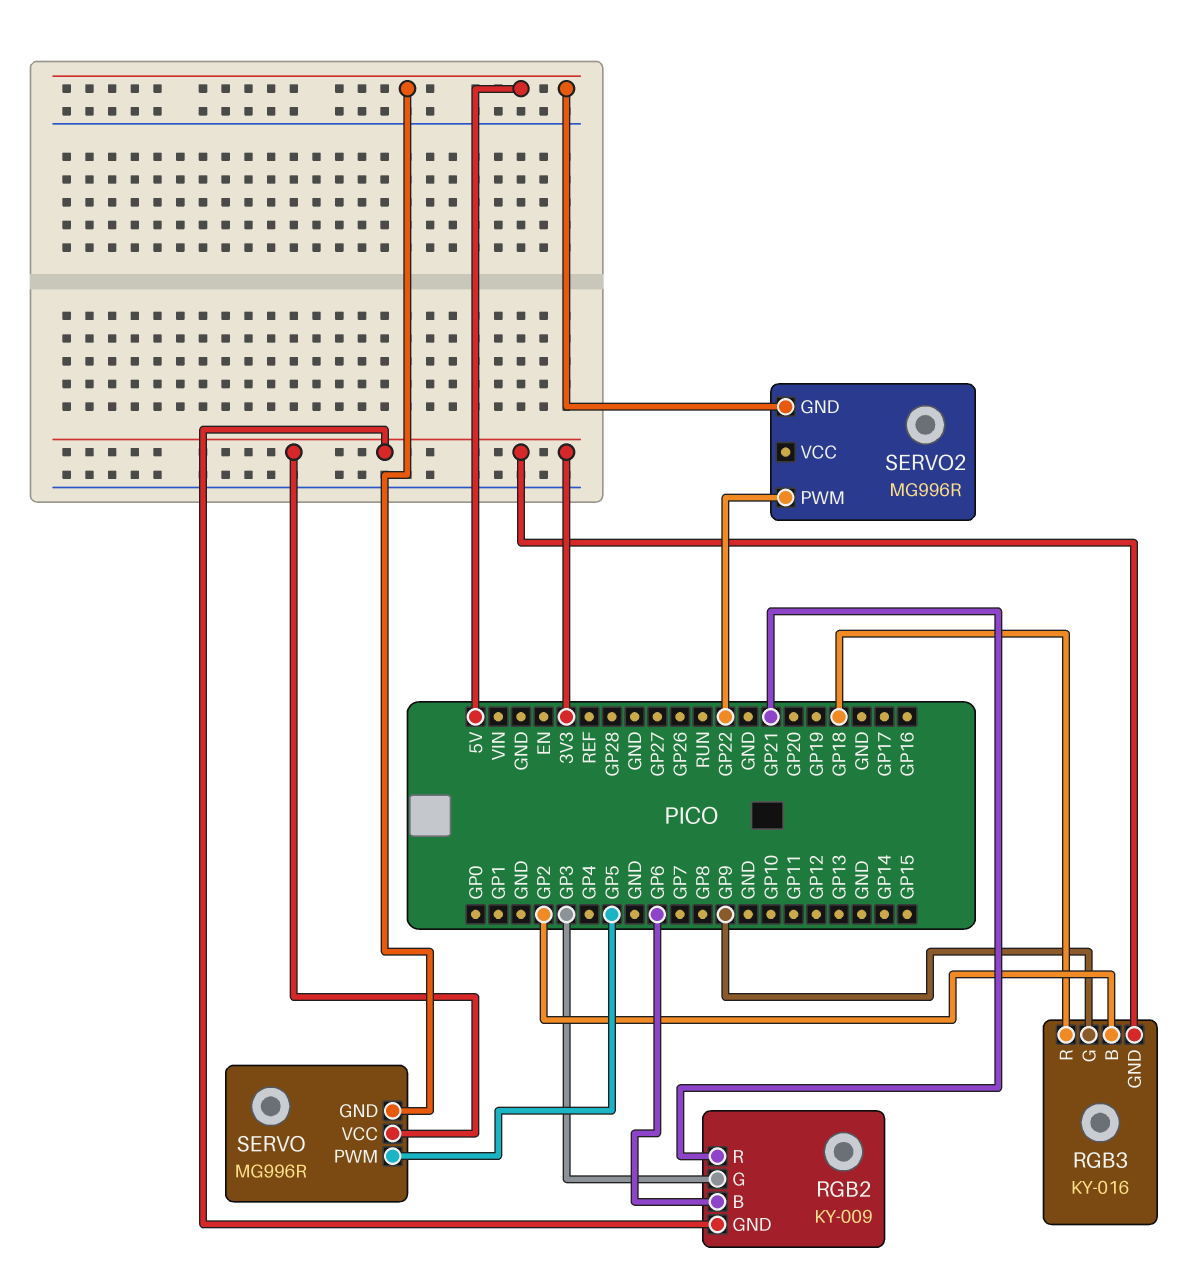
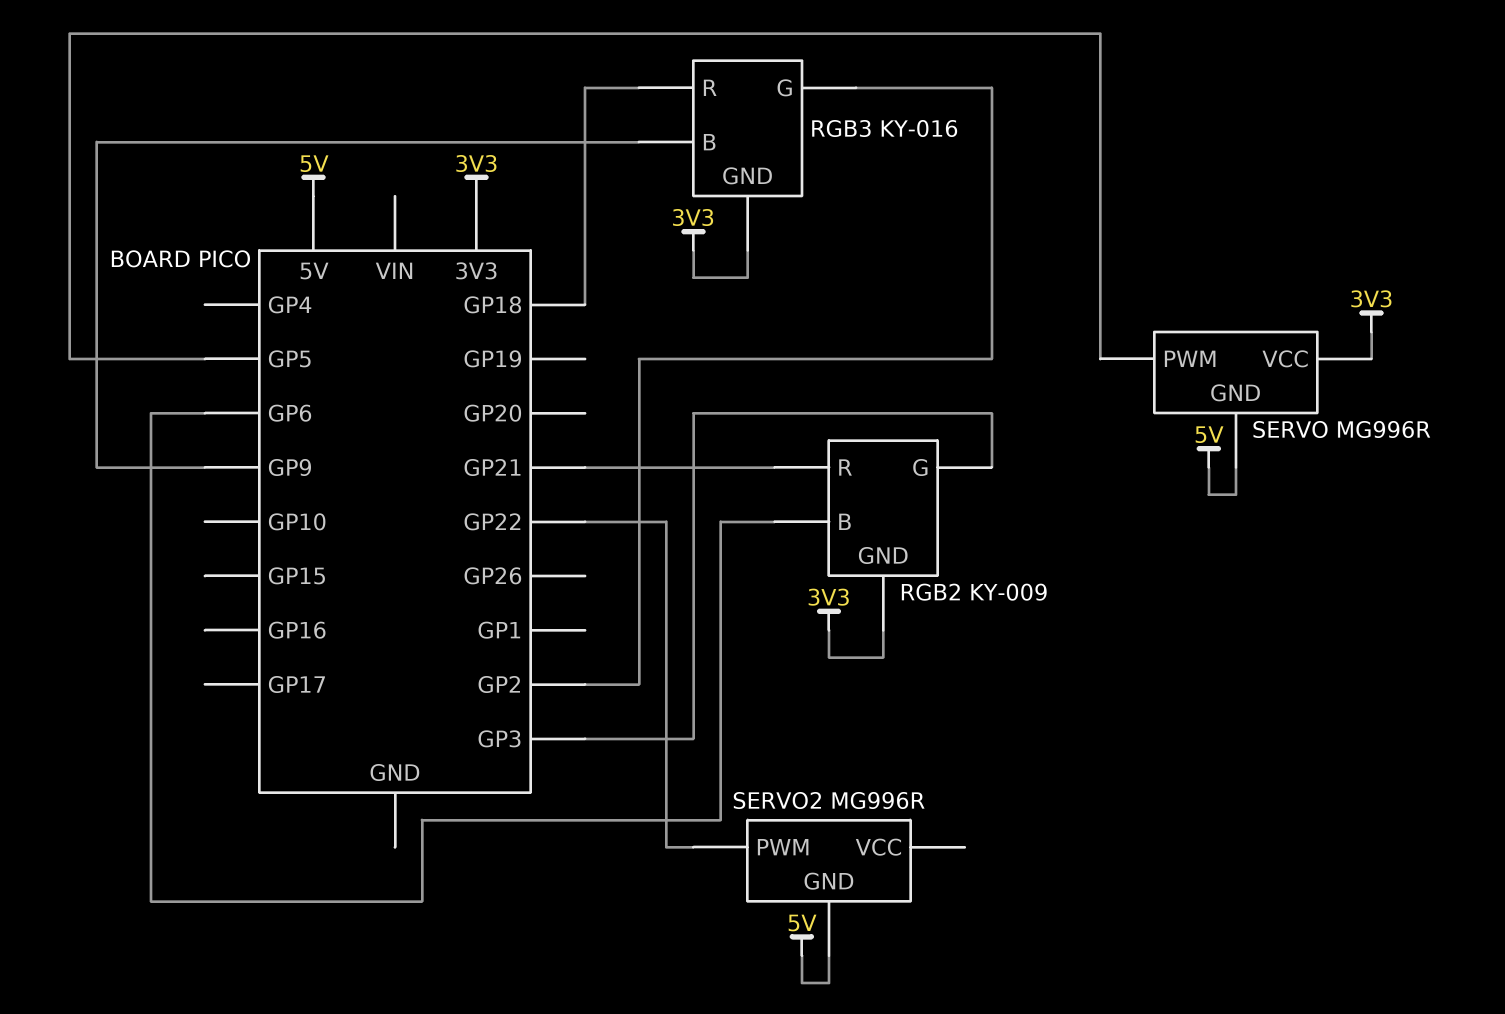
RGB3 pin B: GP2 -> GP9
RGB3 pin G: GP9 -> GP2

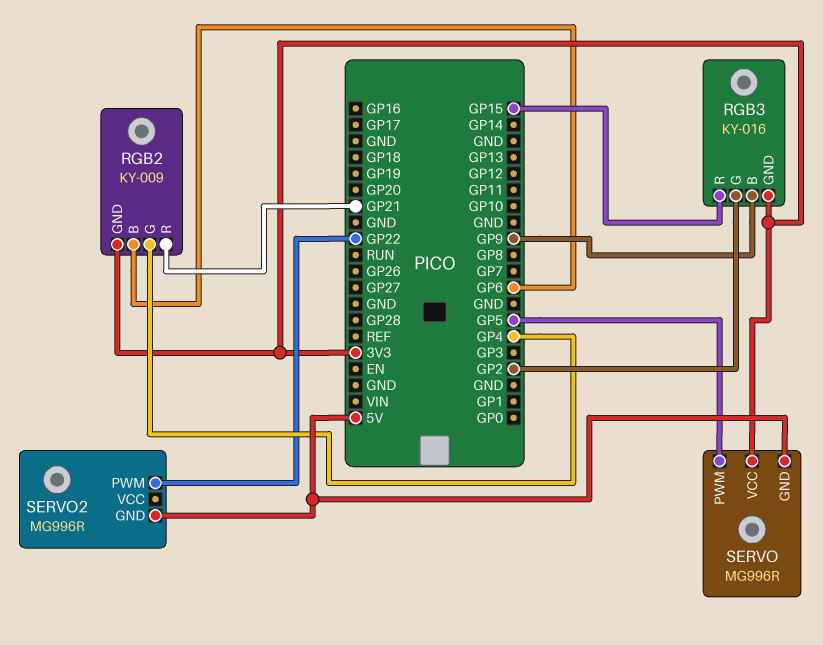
RGB2 pin G: GP3 -> GP4
RGB3 pin R: GP18 -> GP15

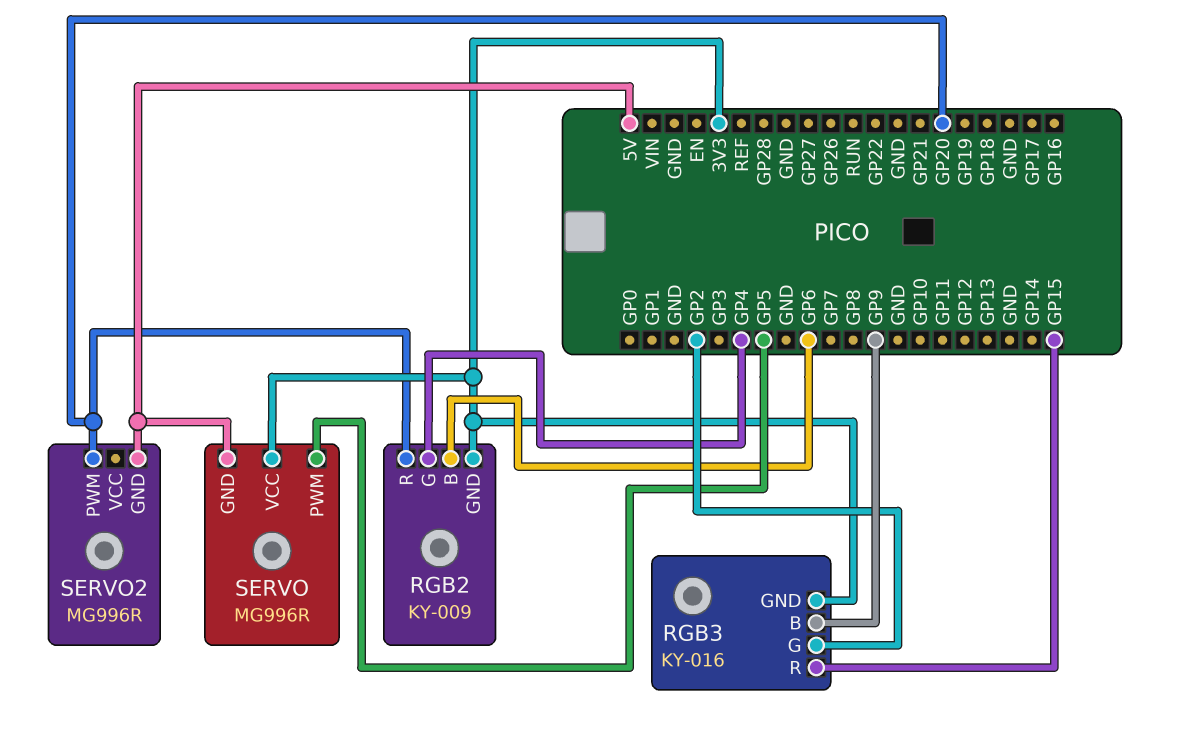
RGB2 pin R: GP21 -> GP20
SERVO2 pin PWM: GP22 -> GP20

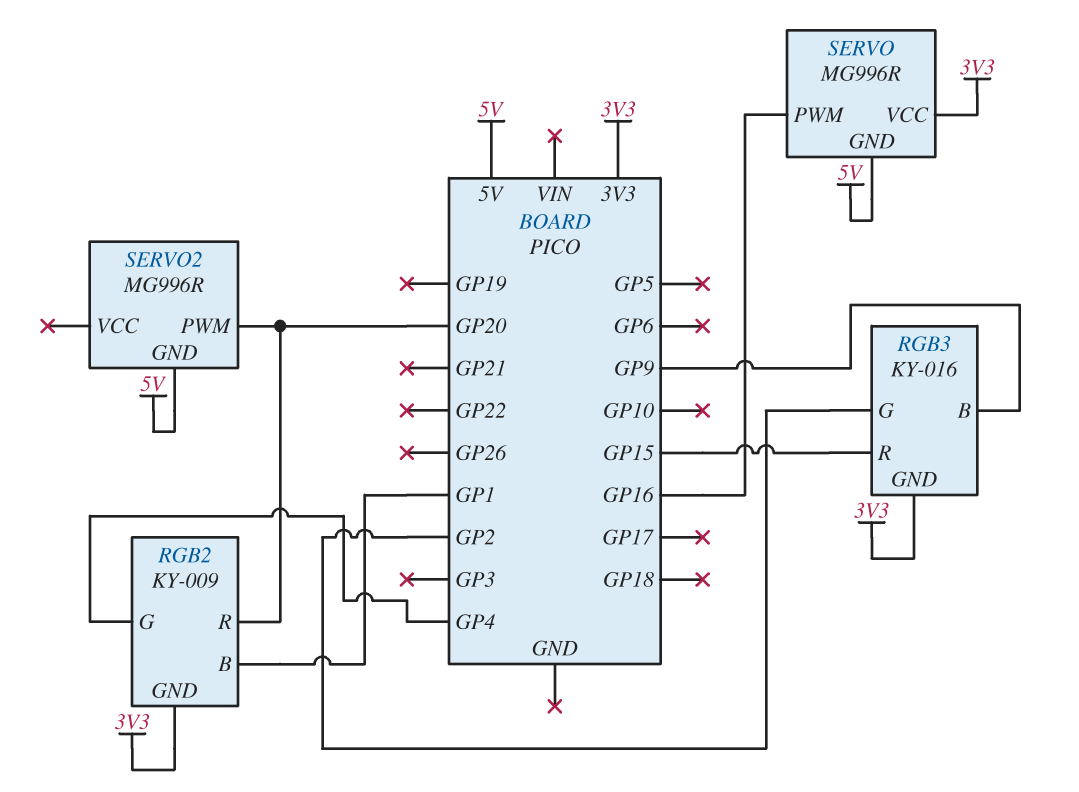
RGB2 pin B: GP6 -> GP1
SERVO pin PWM: GP5 -> GP16

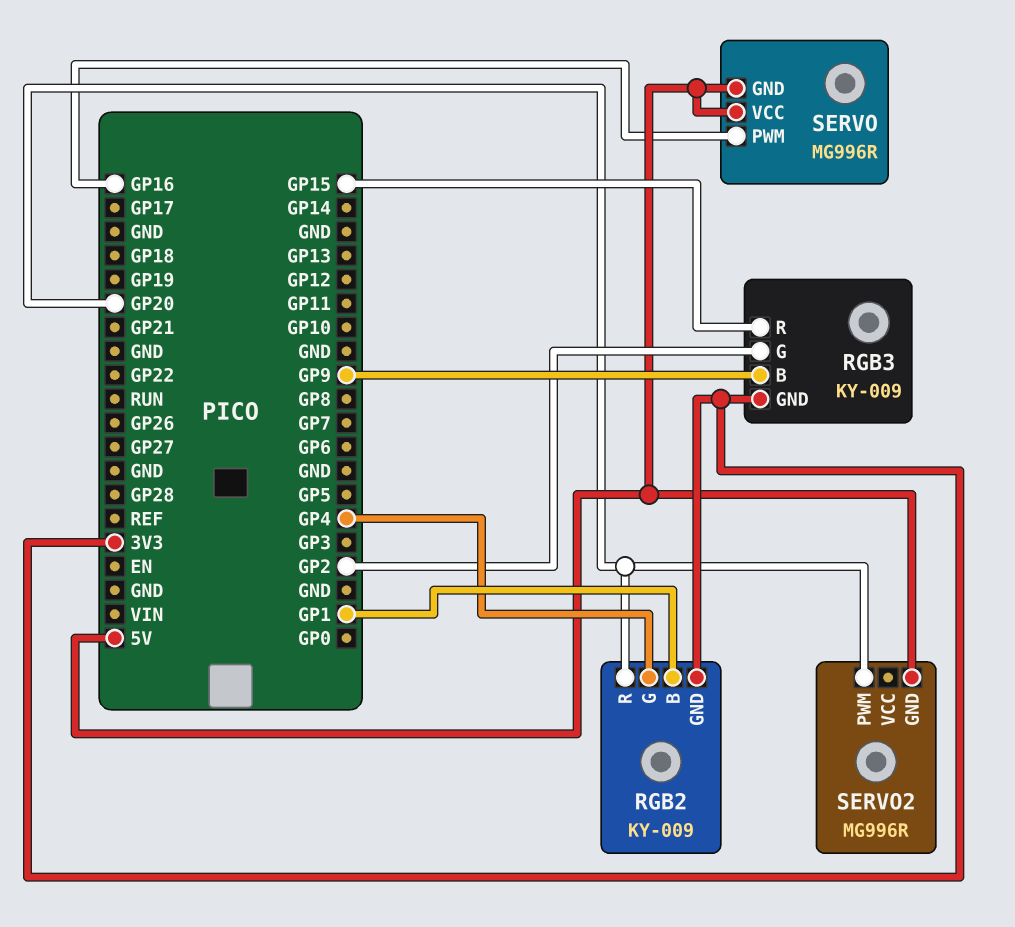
RGB3: KY-016 -> KY-009
SERVO pin VCC: 3V3 -> 5V

